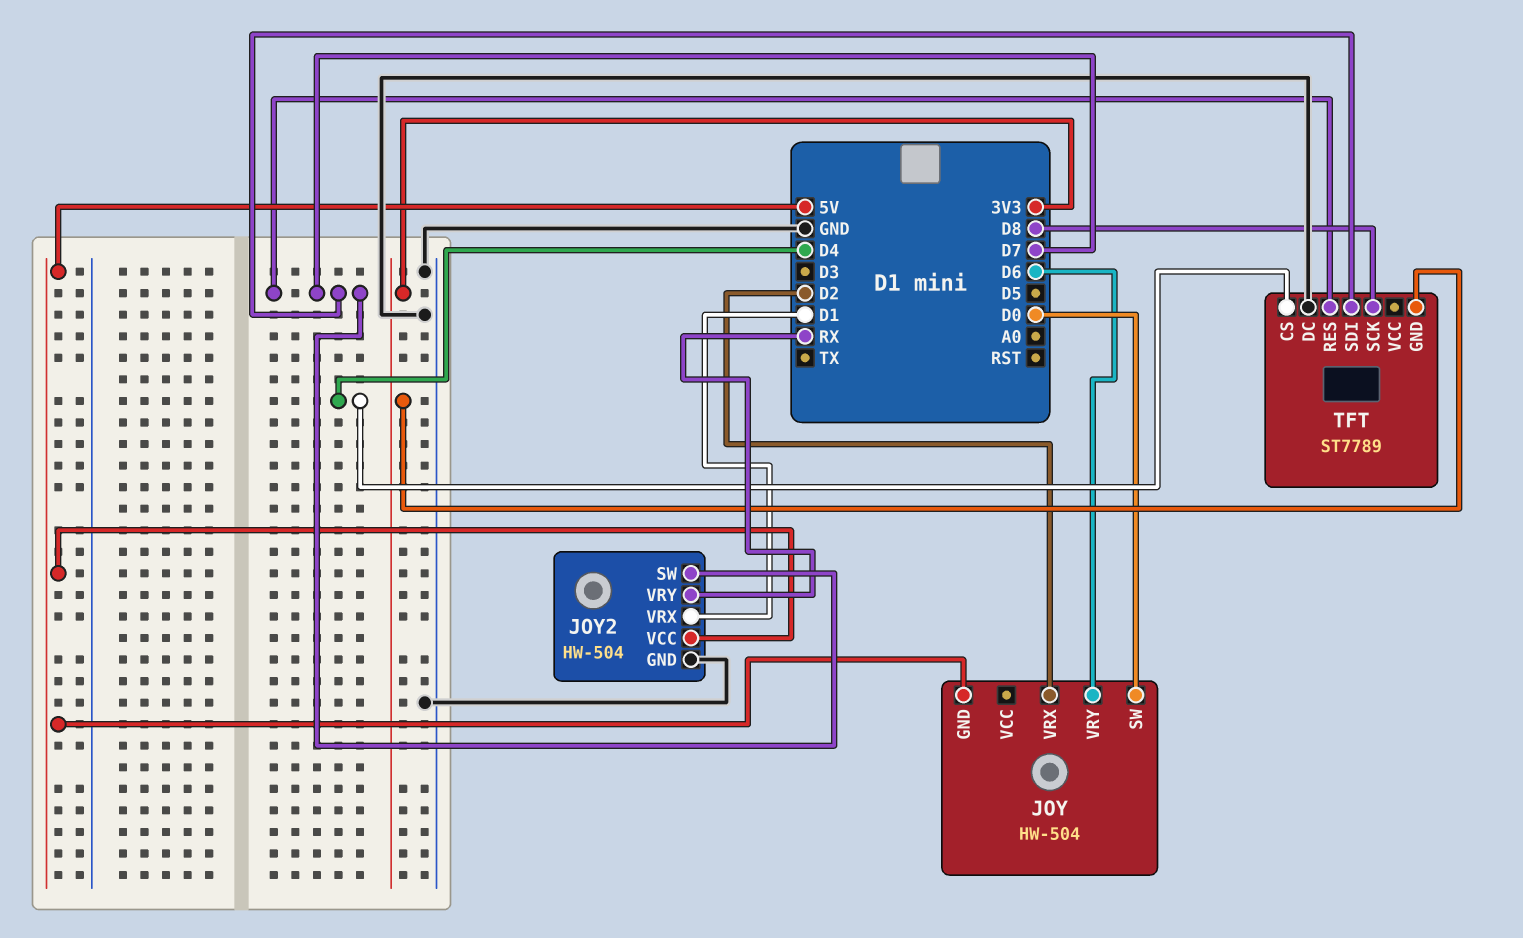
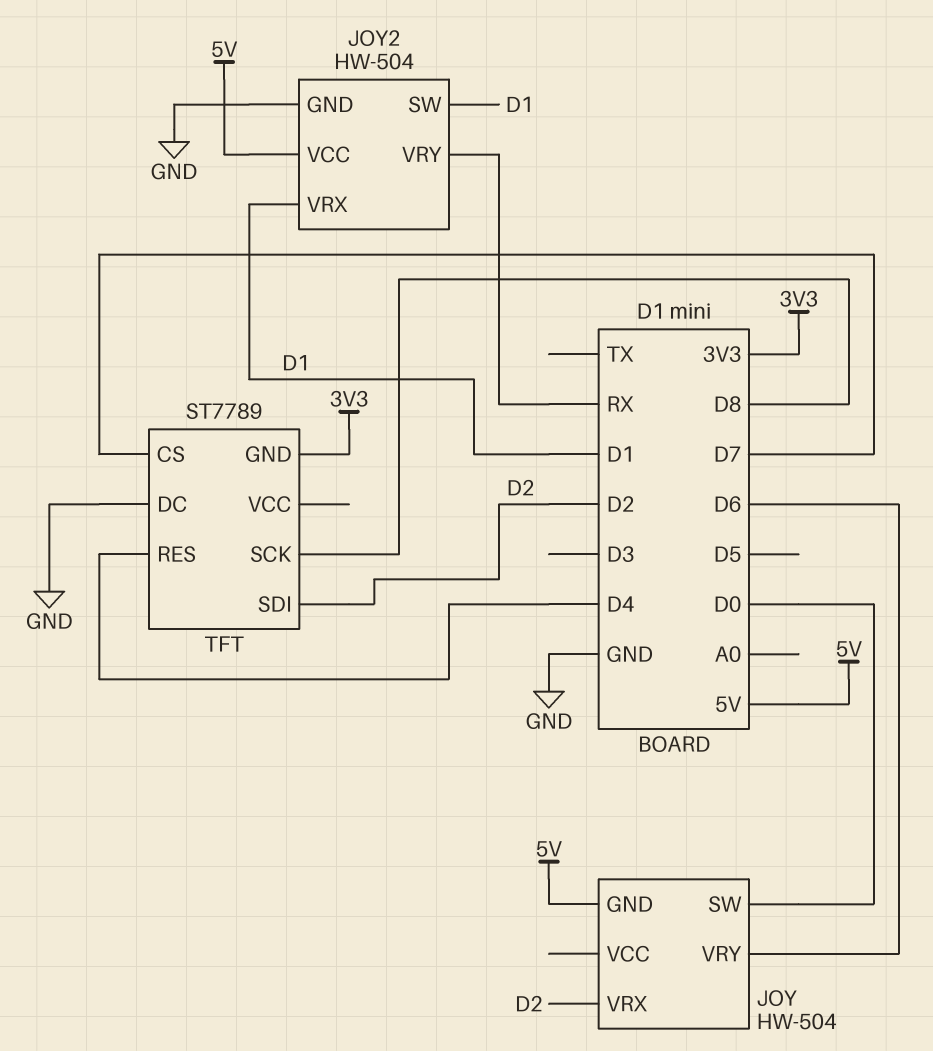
JOY2 pin SW: D7 -> D1
TFT pin CS: D4 -> D7
TFT pin RES: D7 -> D4
TFT pin SDI: D7 -> D2

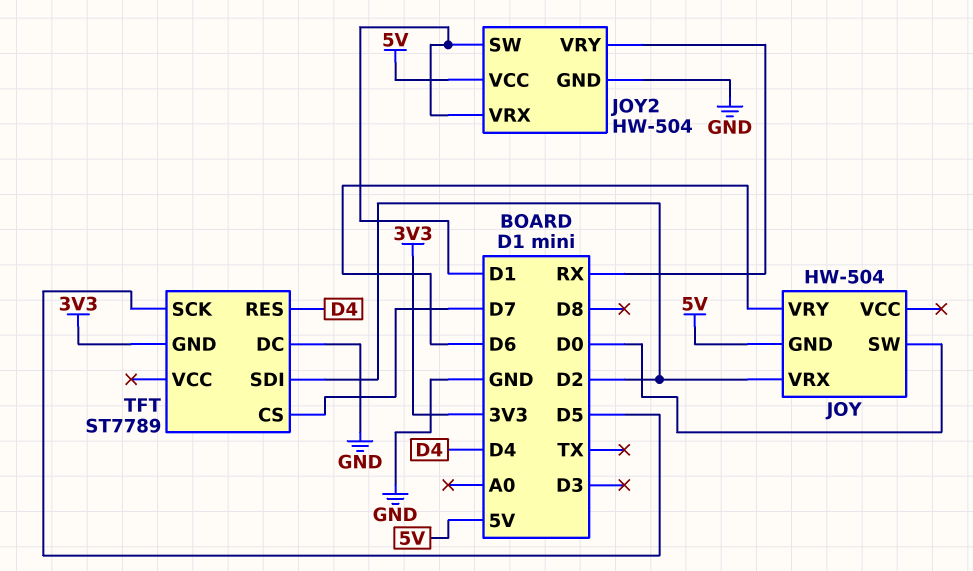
TFT pin SCK: D8 -> D5

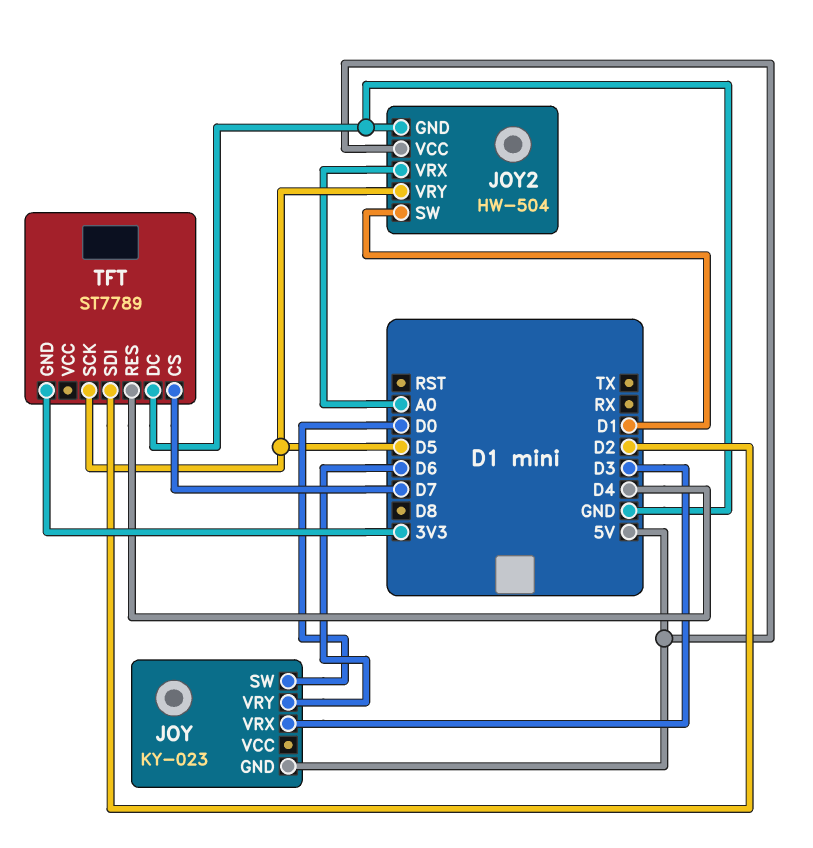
JOY: HW-504 -> KY-023
JOY pin VRX: D2 -> D3
JOY2 pin VRX: D1 -> A0
JOY2 pin VRY: RX -> D5

